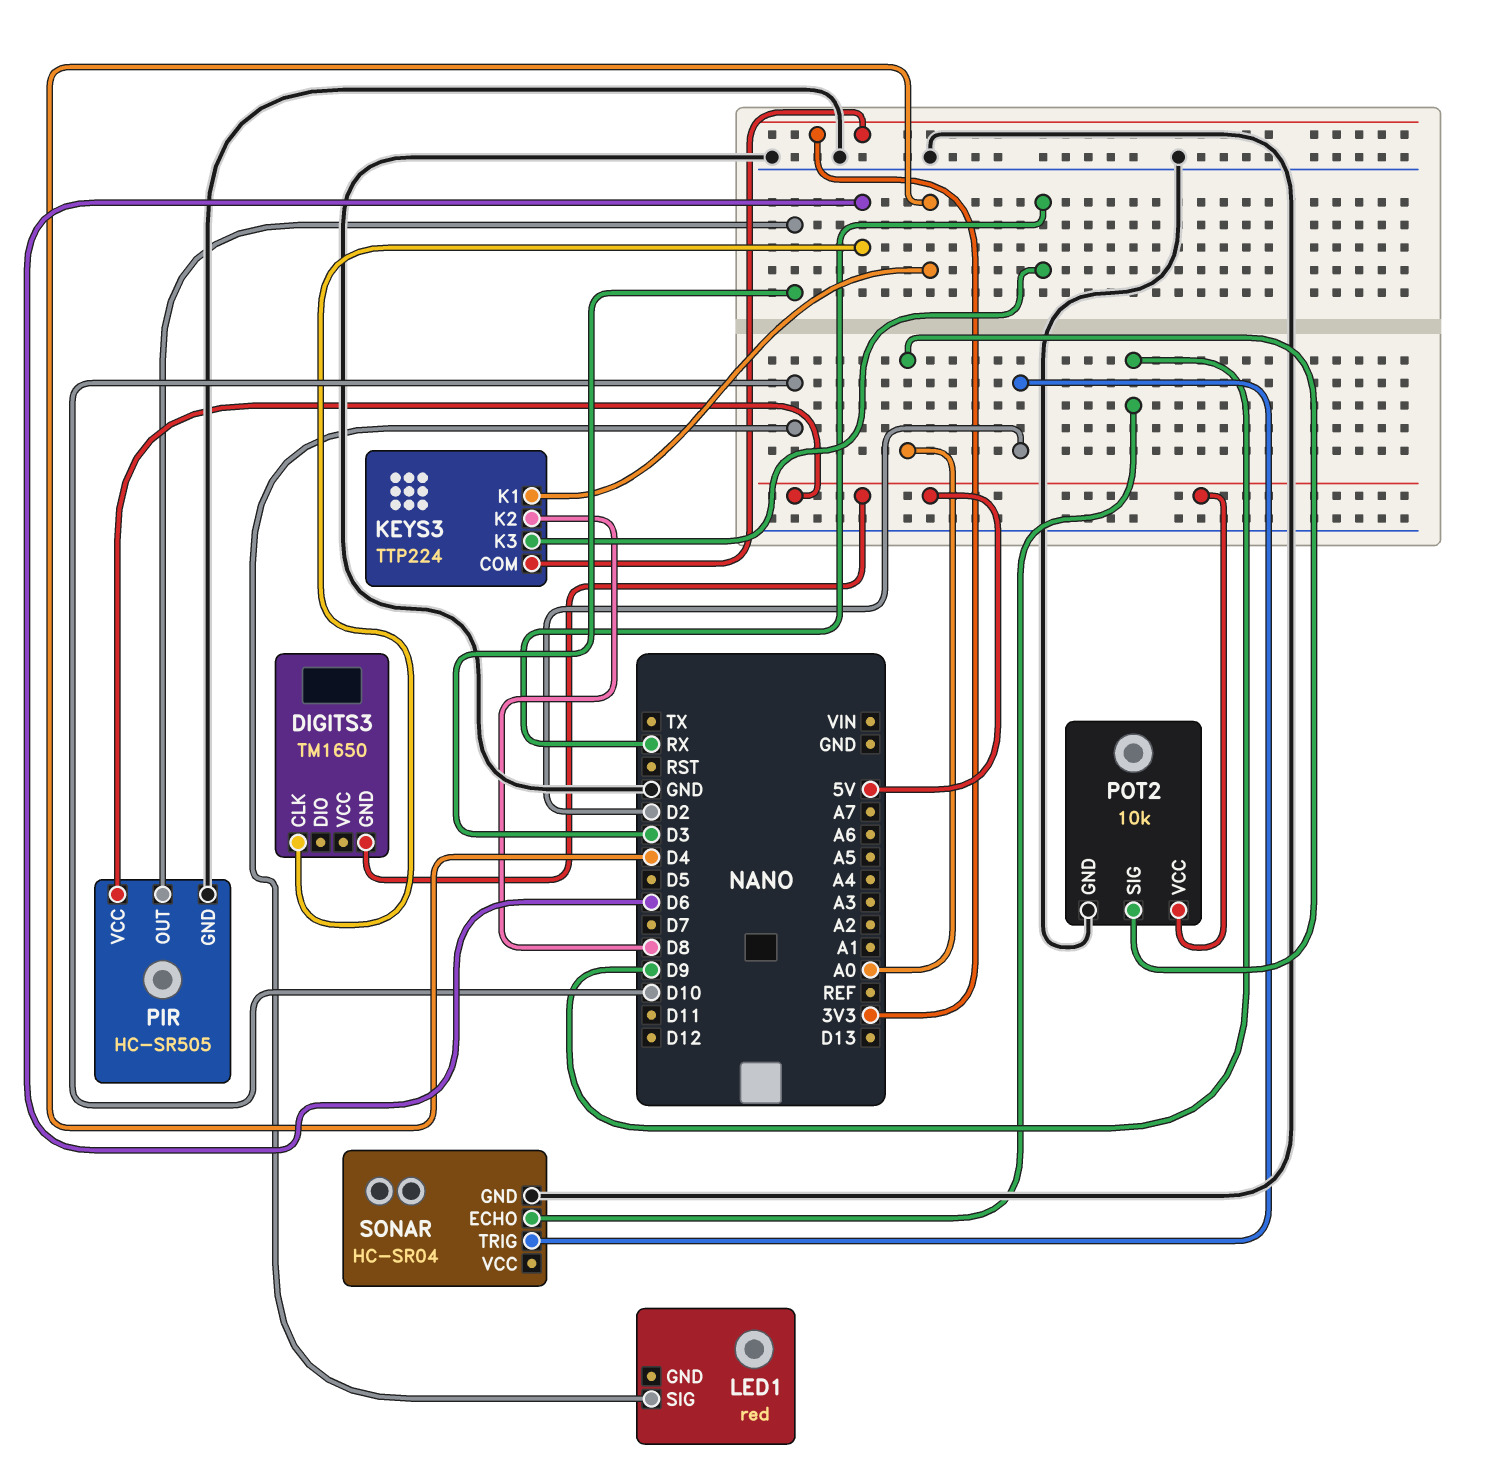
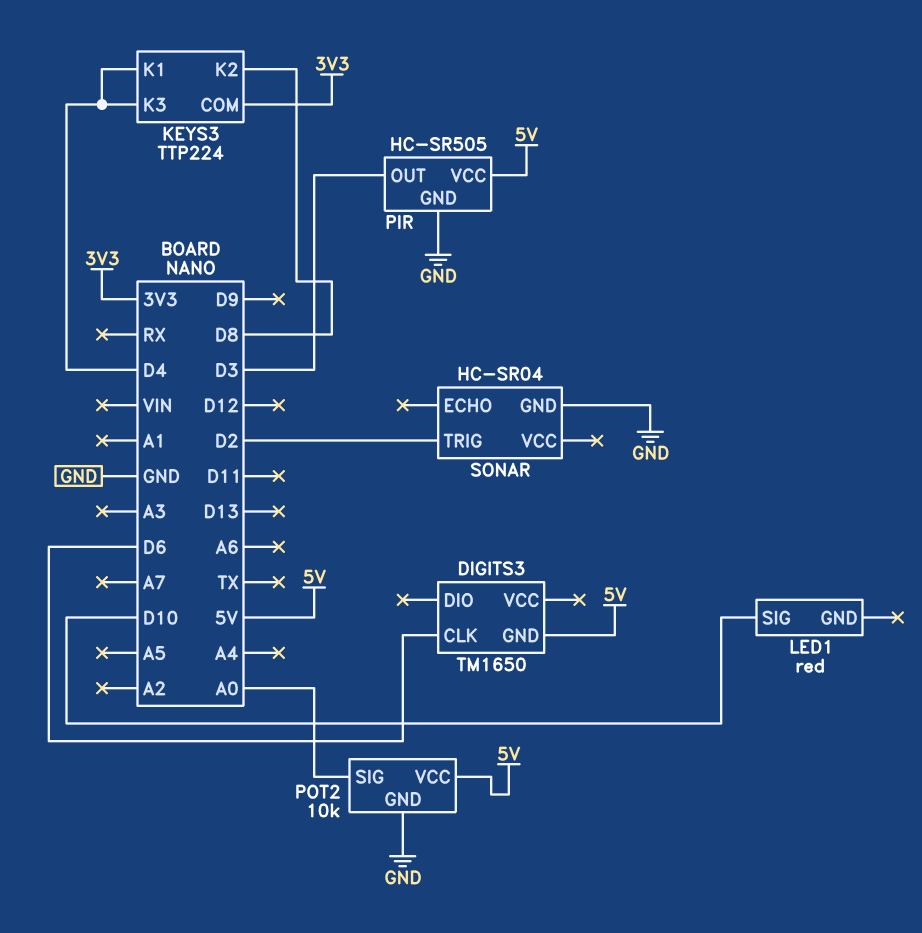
KEYS3 pin K3: RX -> D4
SONAR pin ECHO: D9 -> none

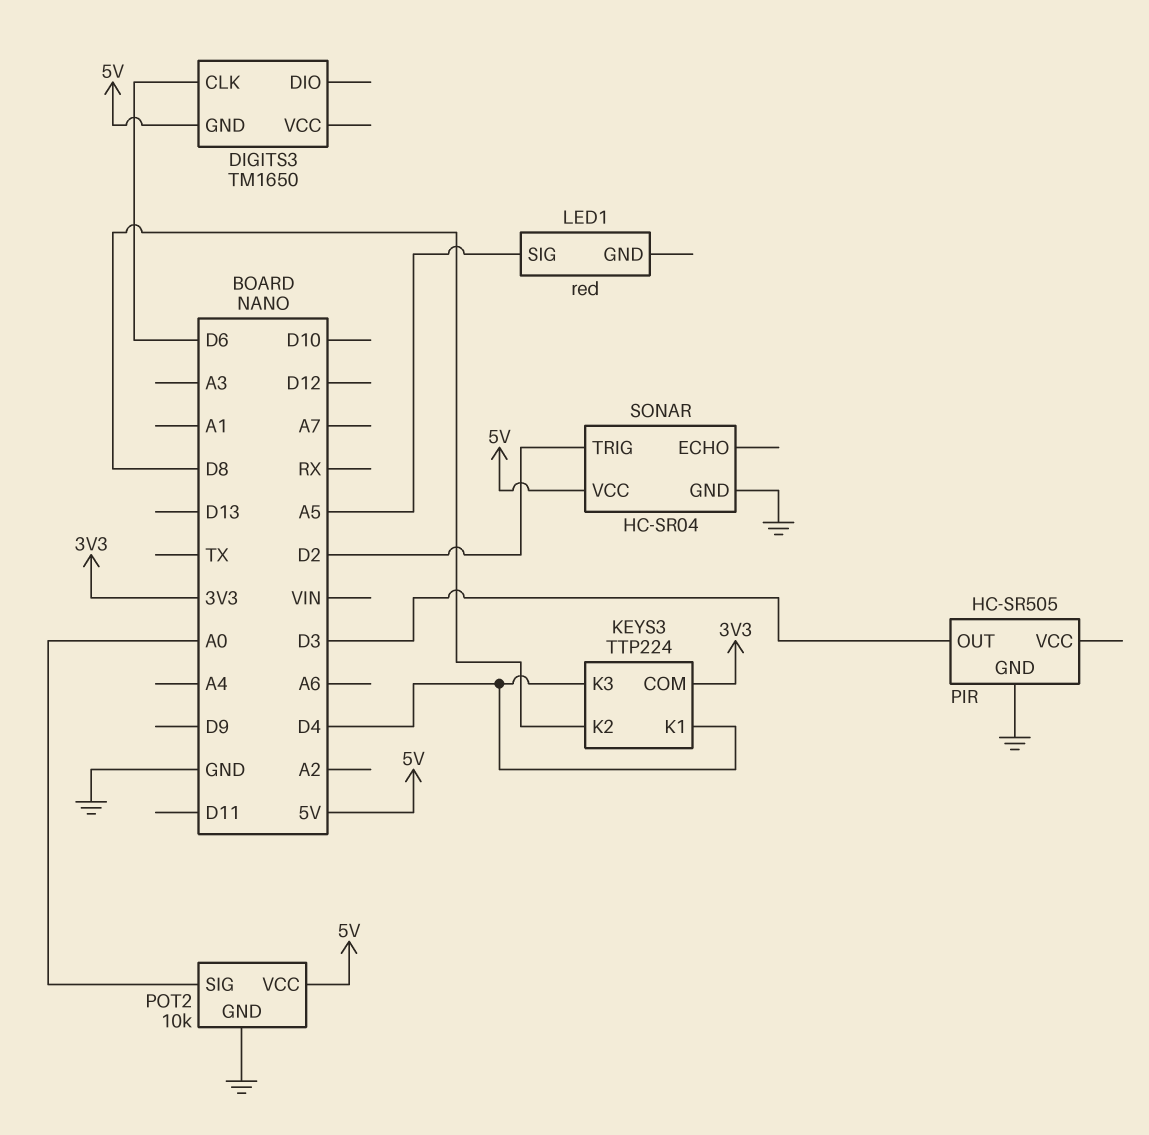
LED1 pin SIG: D10 -> A5
PIR pin VCC: 5V -> none
SONAR pin VCC: none -> 5V

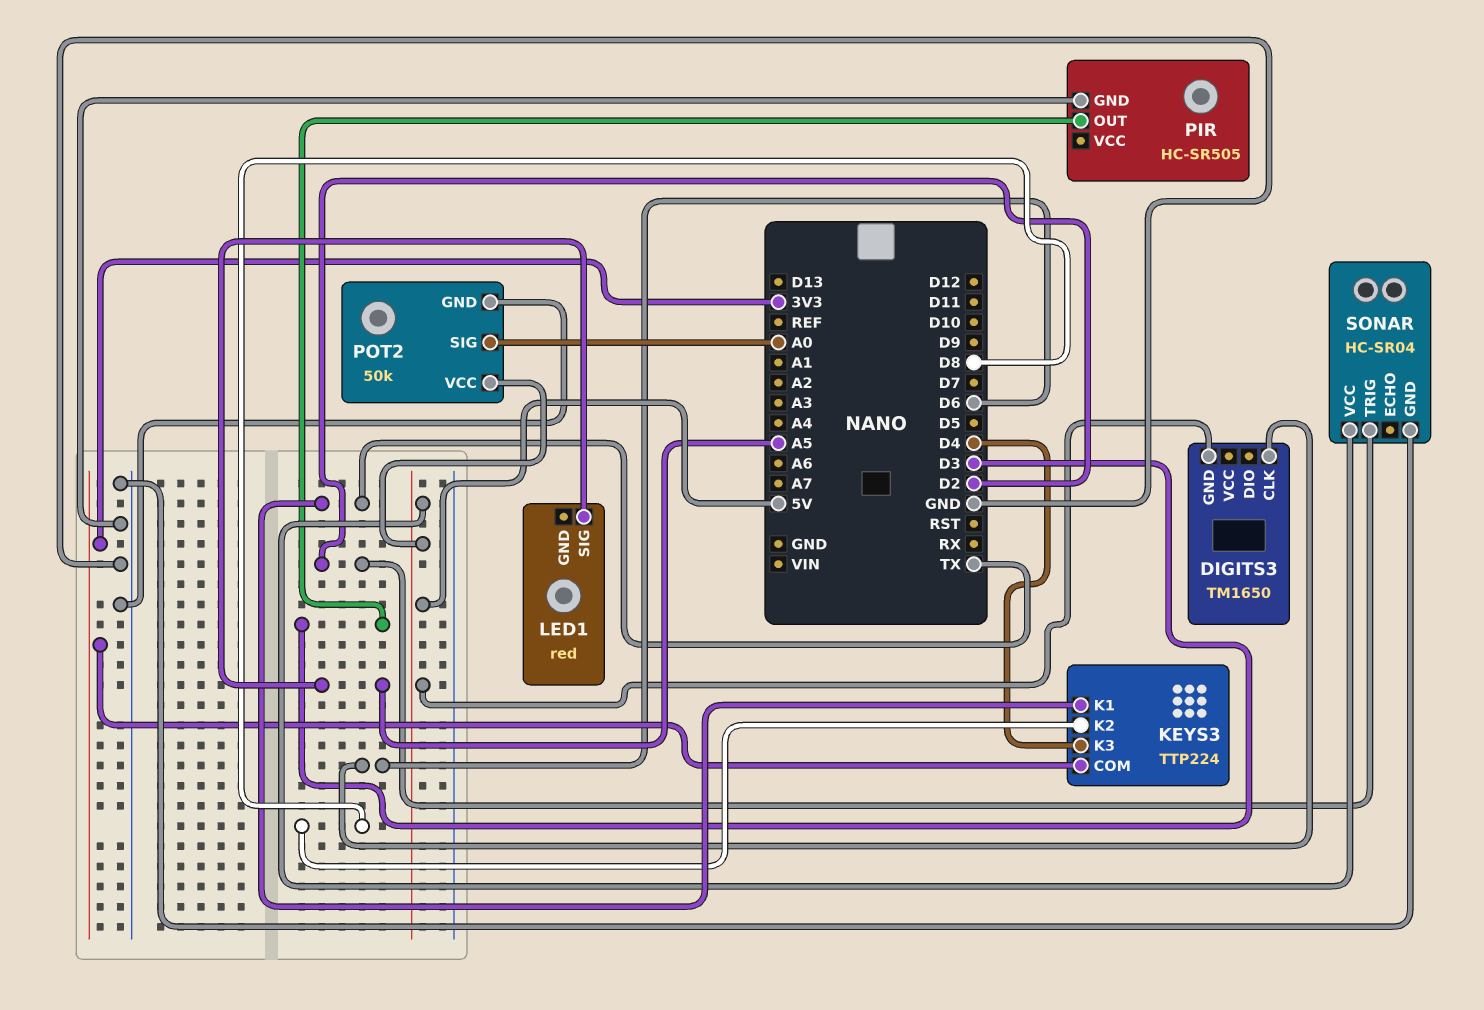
KEYS3 pin K1: D4 -> TX
POT2: 10k -> 50k

